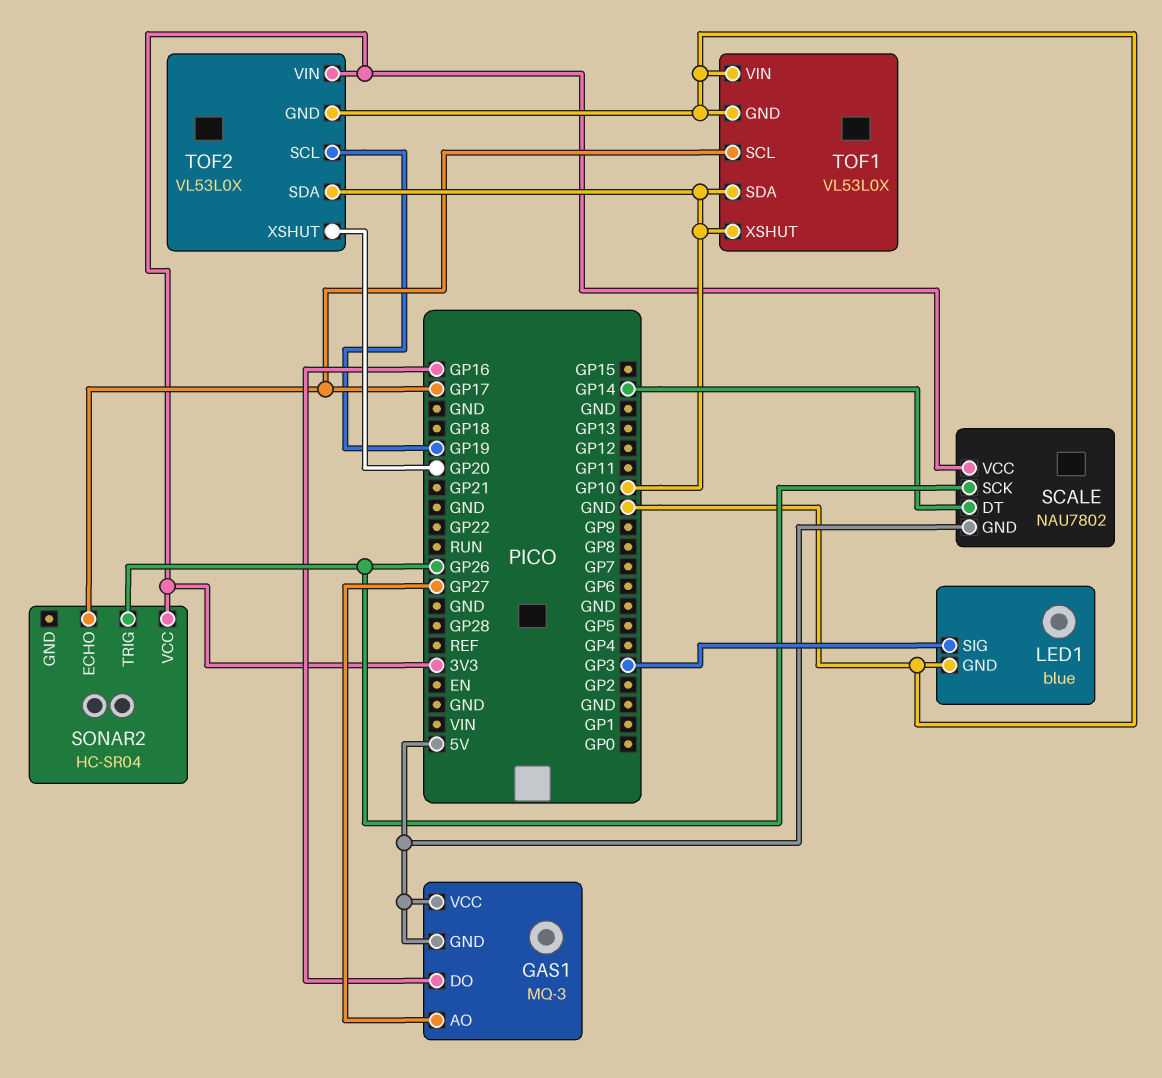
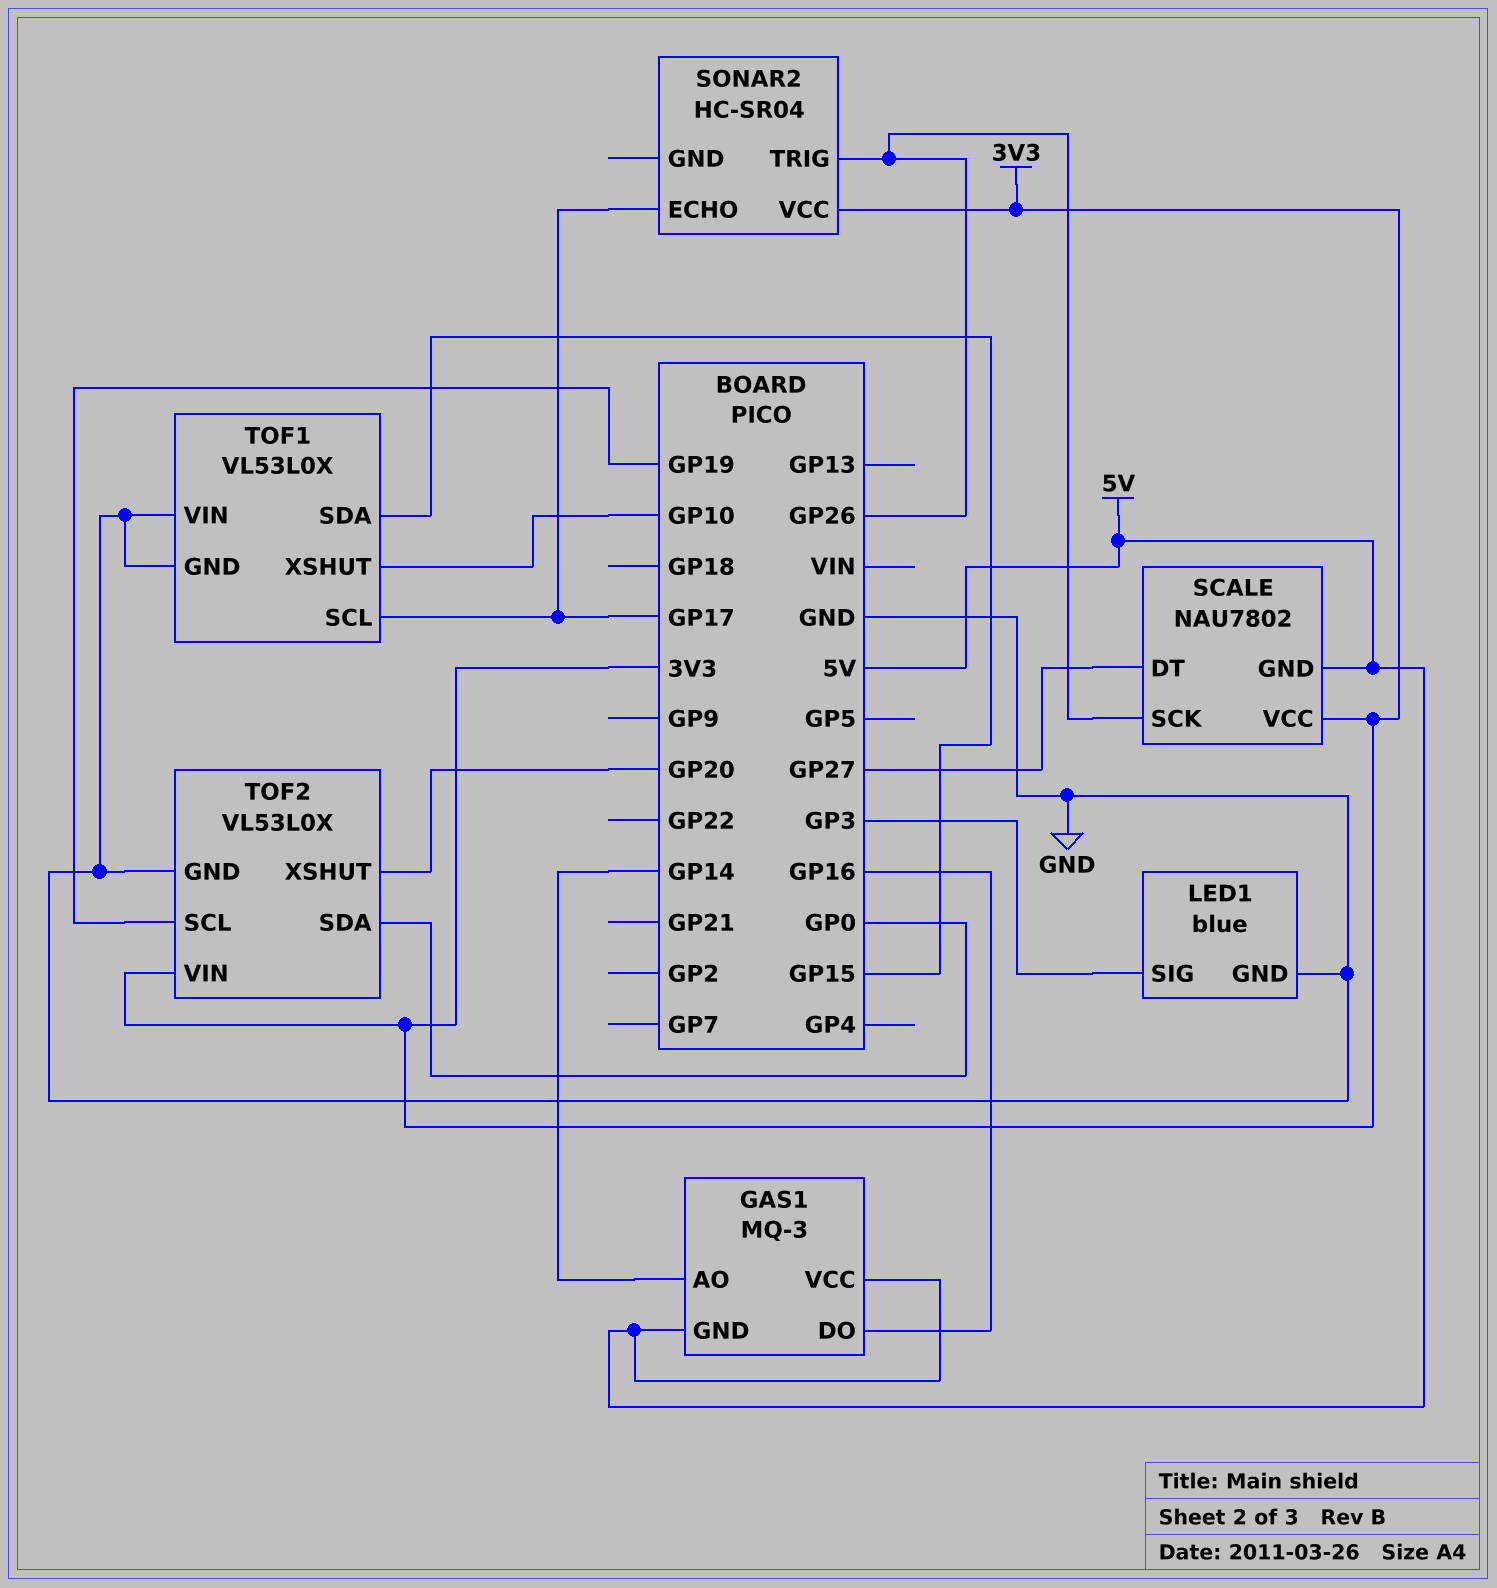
GAS1 pin AO: GP27 -> GP14
SCALE pin DT: GP14 -> GP27
TOF1 pin SDA: GP10 -> GP15
TOF2 pin SDA: GP10 -> GP0

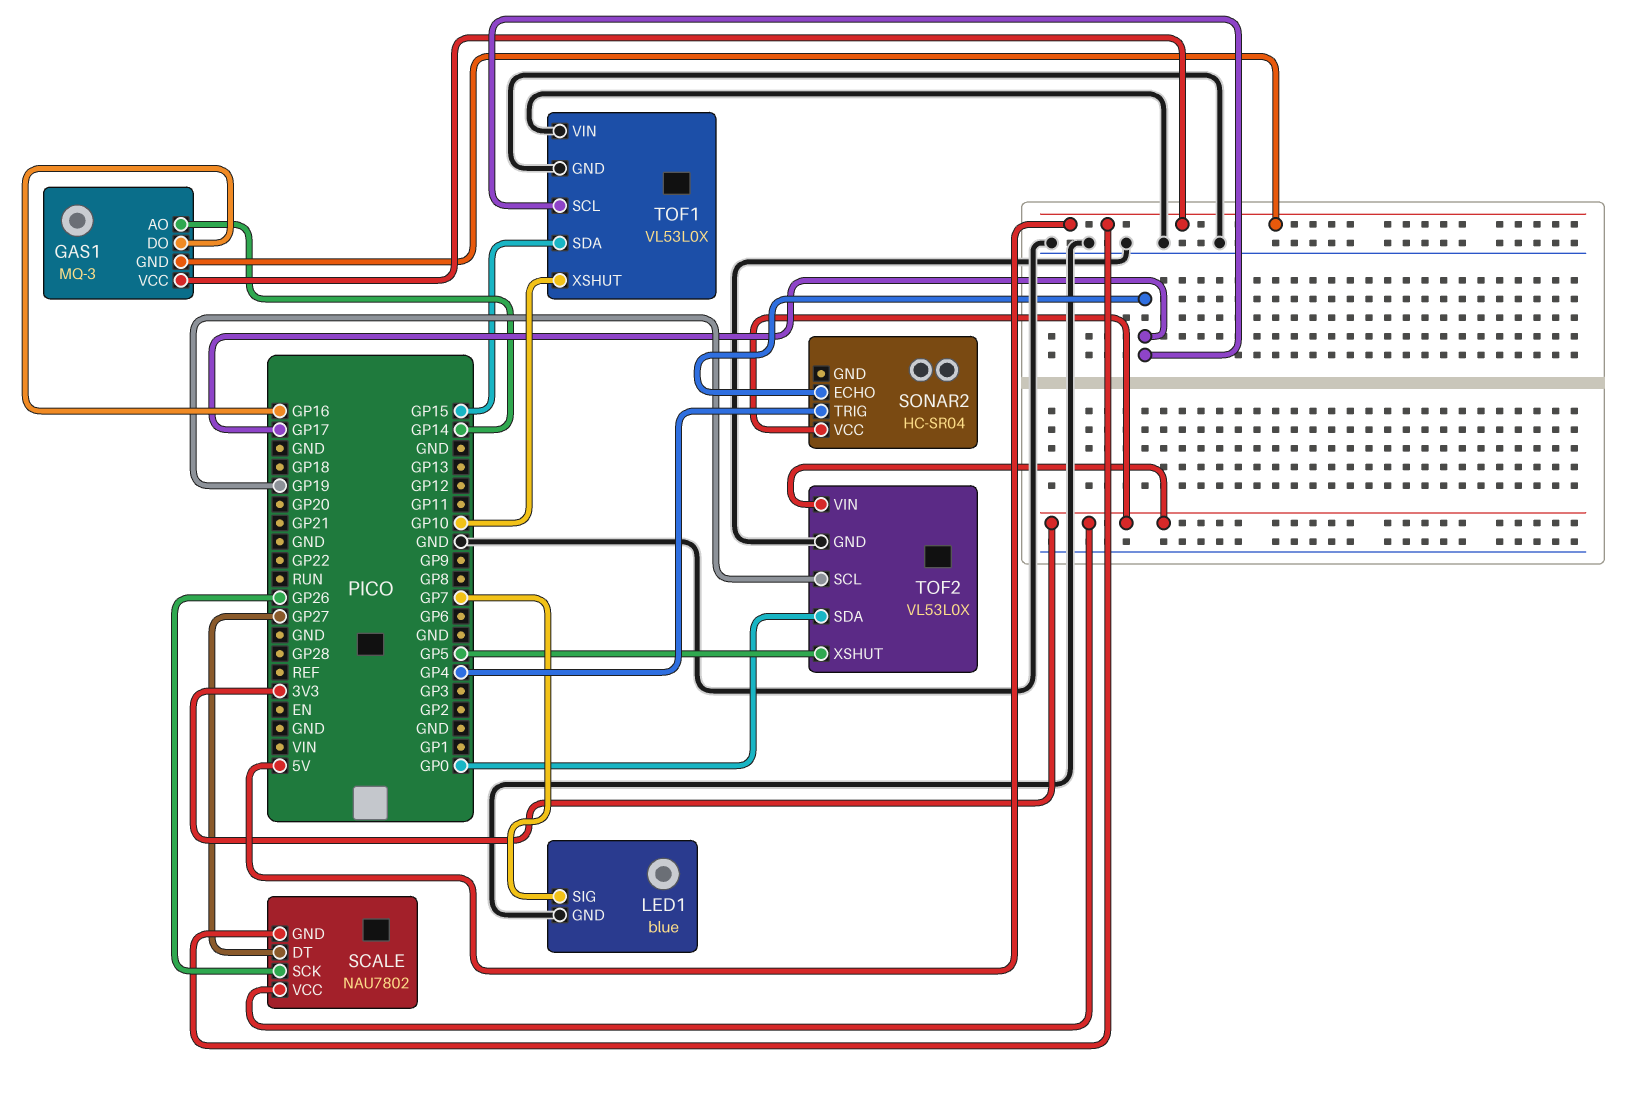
LED1 pin SIG: GP3 -> GP7
SONAR2 pin TRIG: GP26 -> GP4
TOF2 pin XSHUT: GP20 -> GP5

